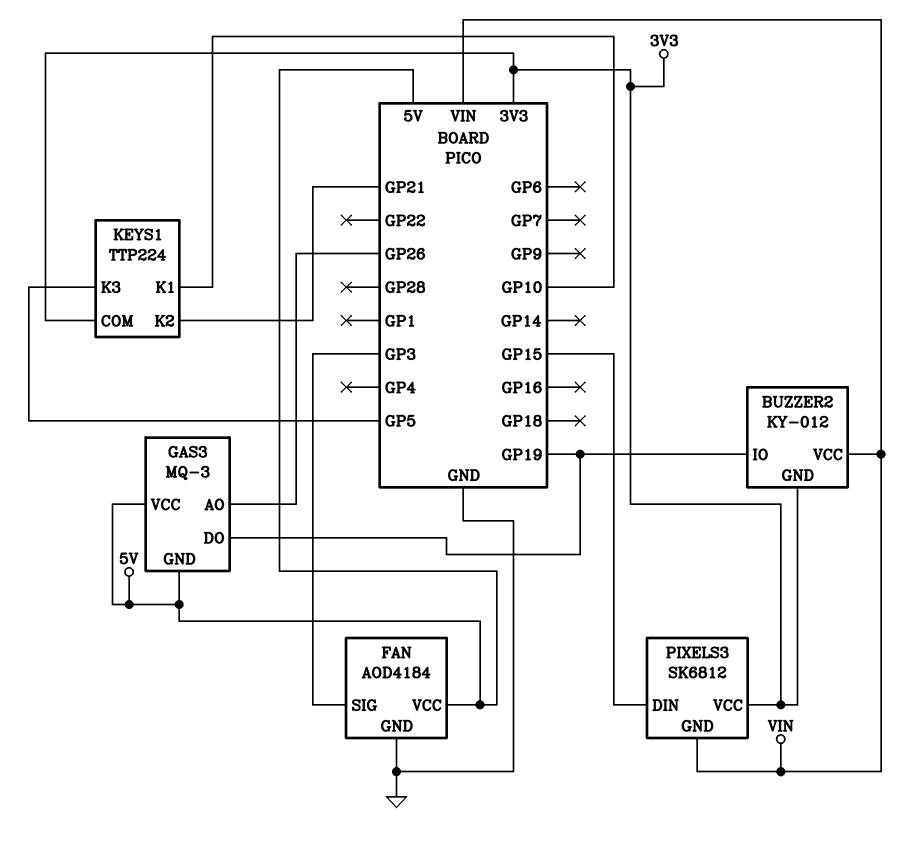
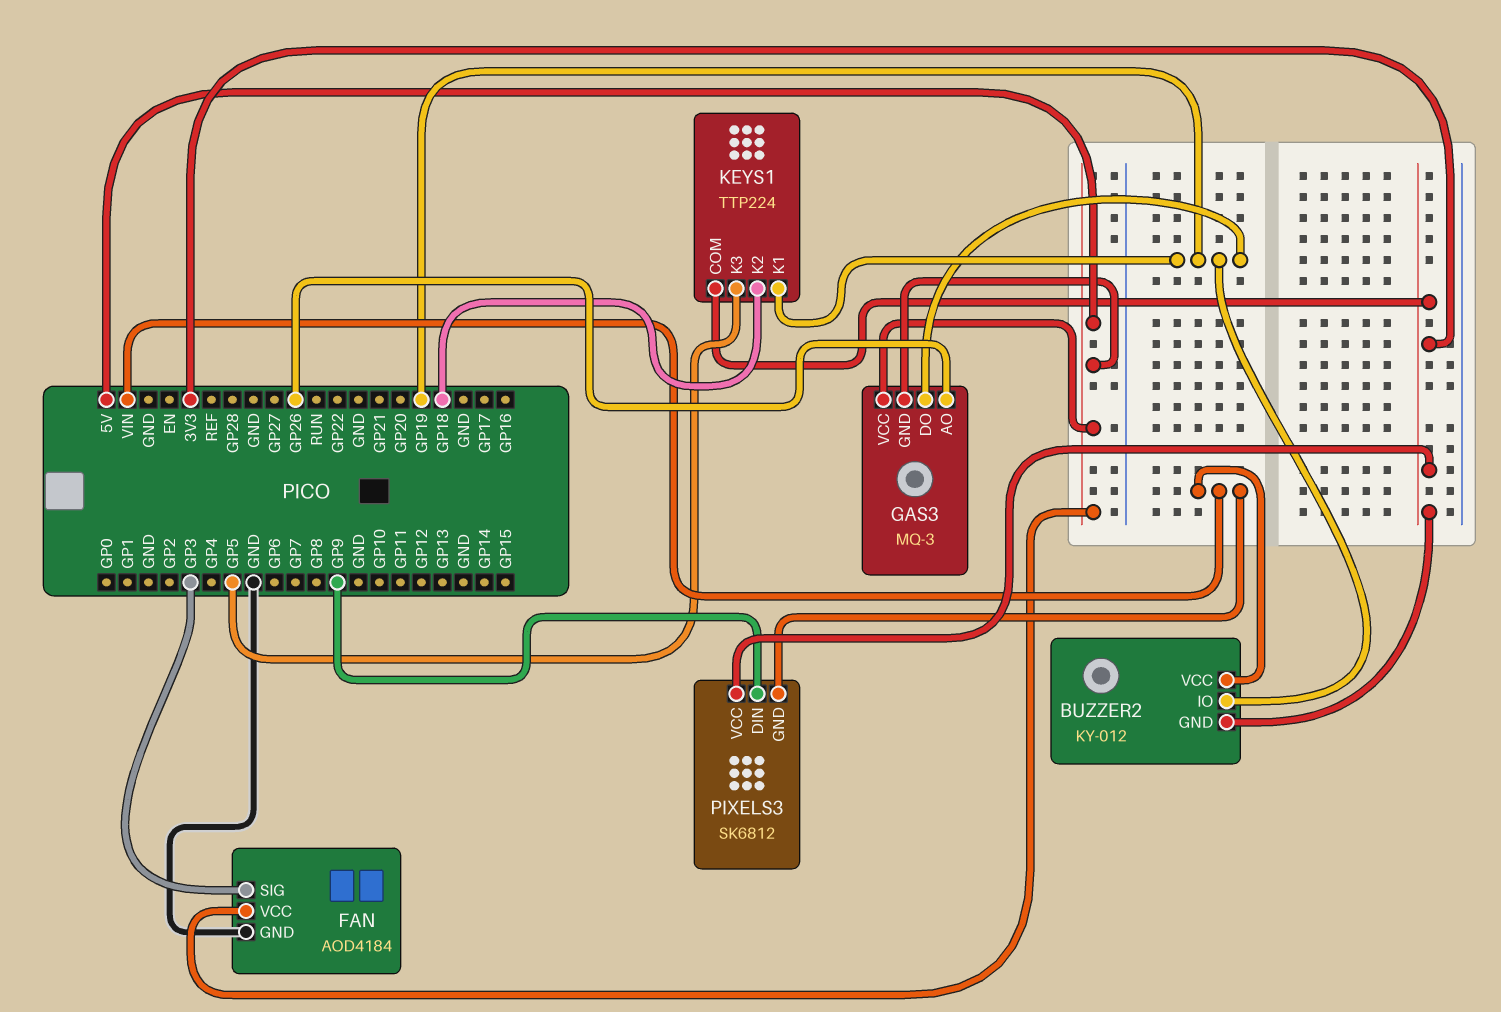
KEYS1 pin K1: GP10 -> GP19
KEYS1 pin K2: GP21 -> GP18
PIXELS3 pin DIN: GP15 -> GP9

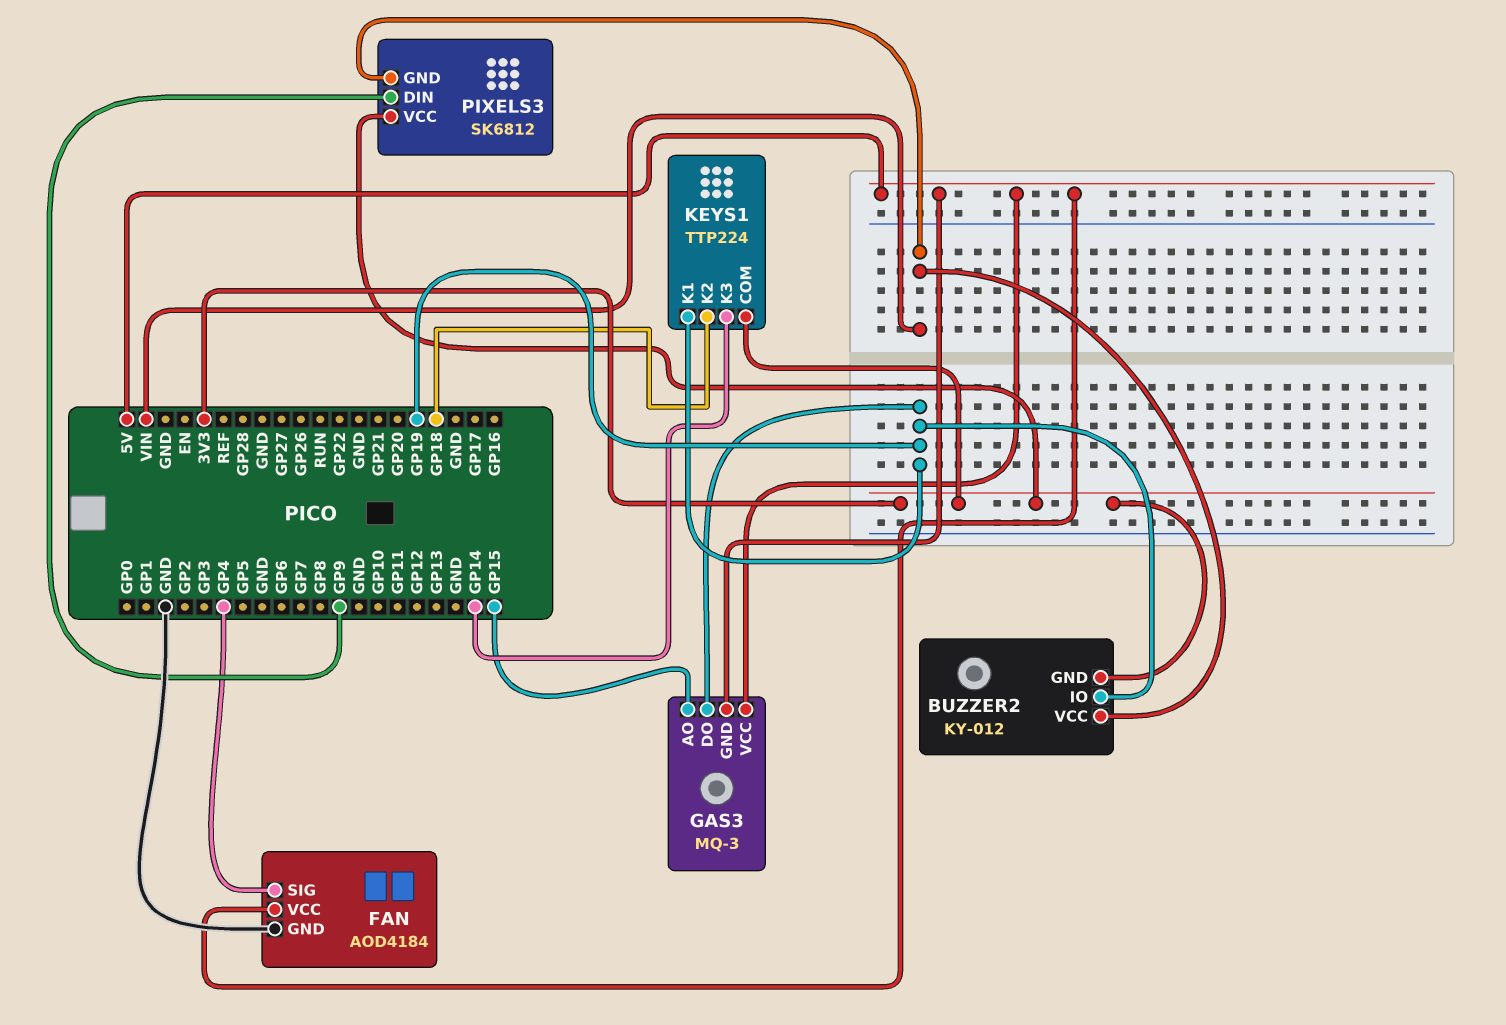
FAN pin SIG: GP3 -> GP4
GAS3 pin AO: GP26 -> GP15
KEYS1 pin K3: GP5 -> GP14

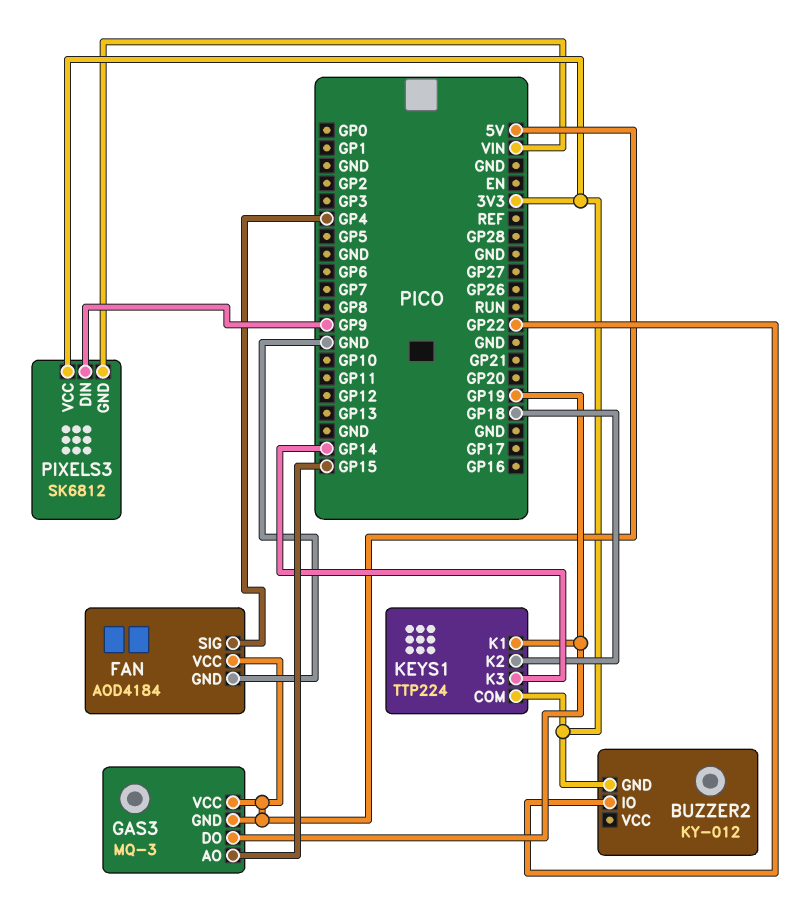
BUZZER2 pin IO: GP19 -> GP22
BUZZER2 pin VCC: VIN -> none

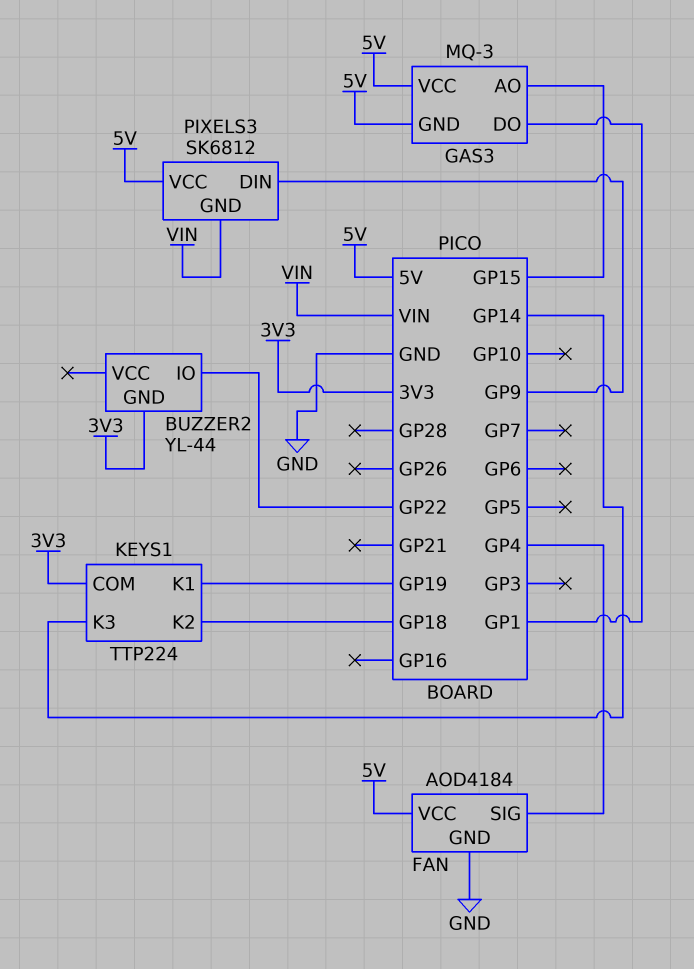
BUZZER2: KY-012 -> YL-44
GAS3 pin DO: GP19 -> GP1
PIXELS3 pin VCC: 3V3 -> 5V

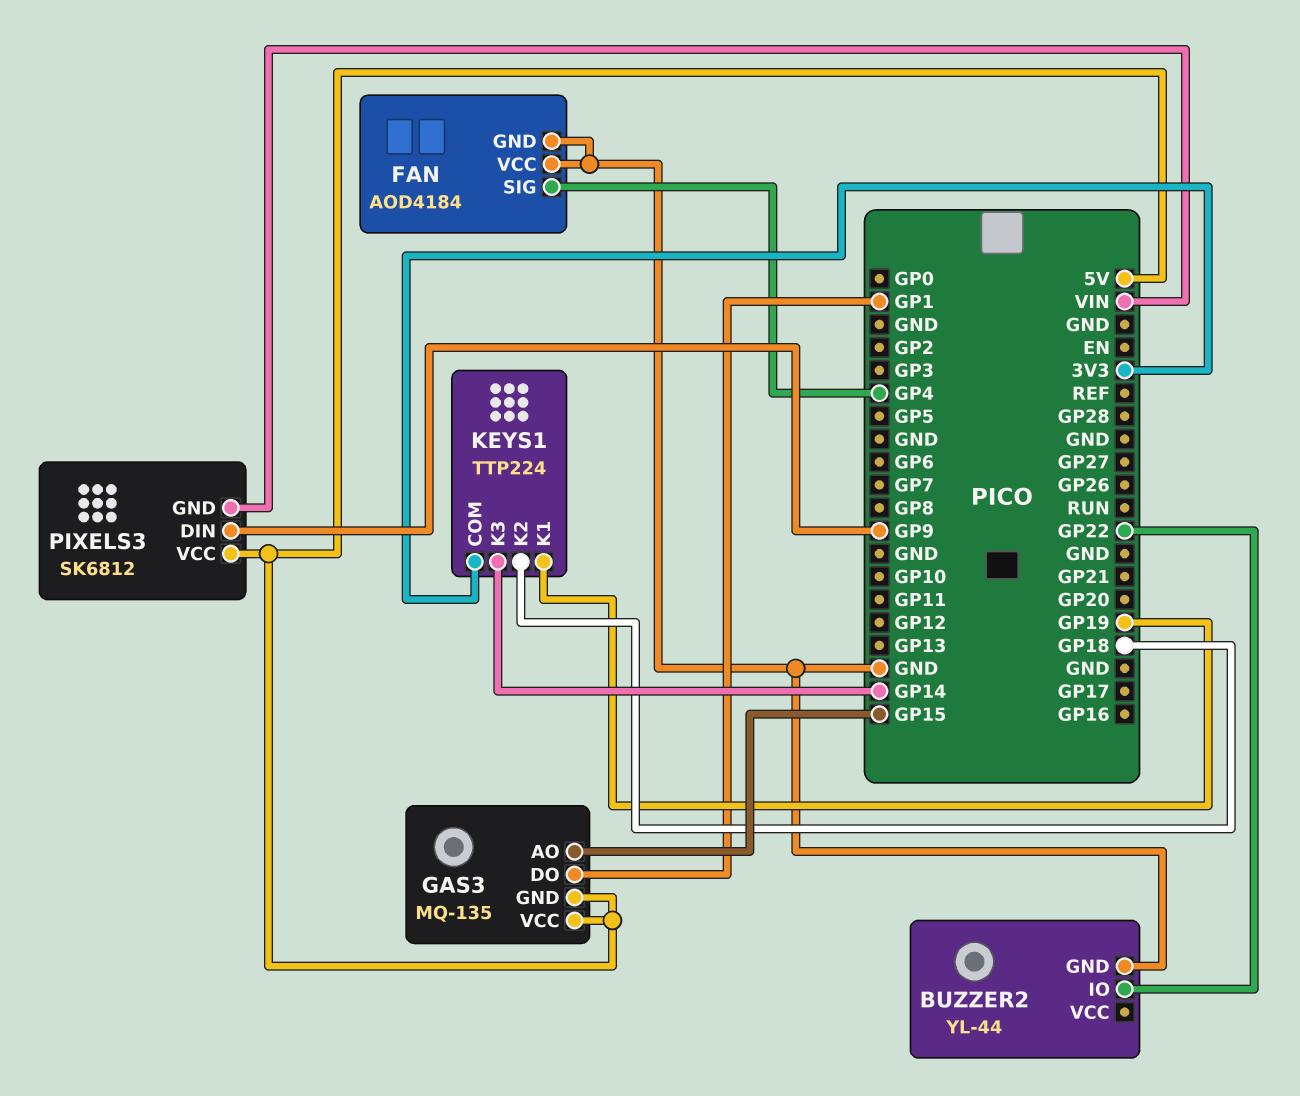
BUZZER2 pin GND: 3V3 -> GND
FAN pin VCC: 5V -> GND
GAS3: MQ-3 -> MQ-135

